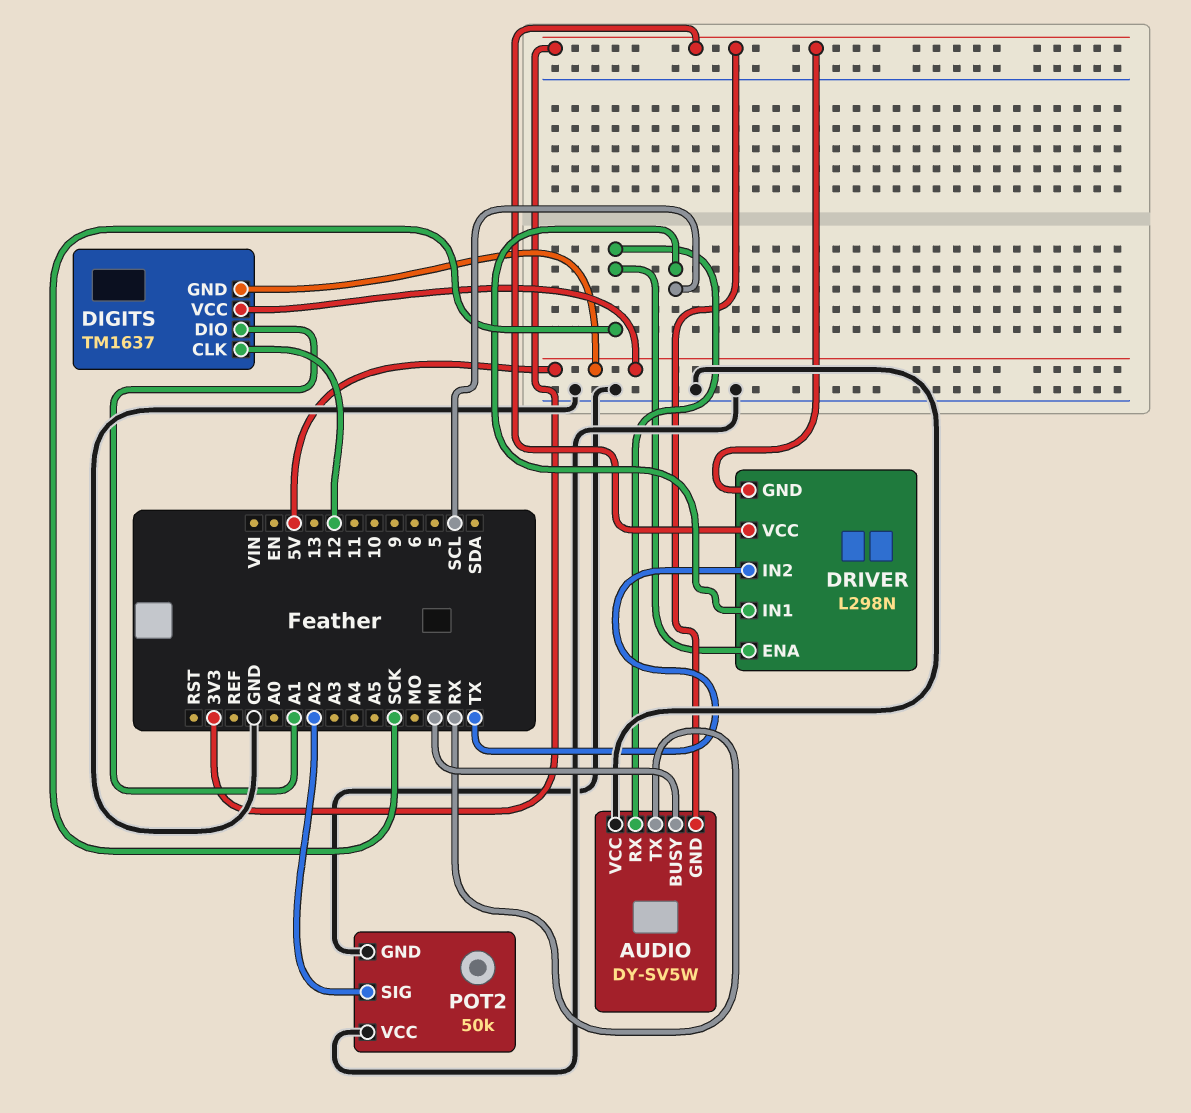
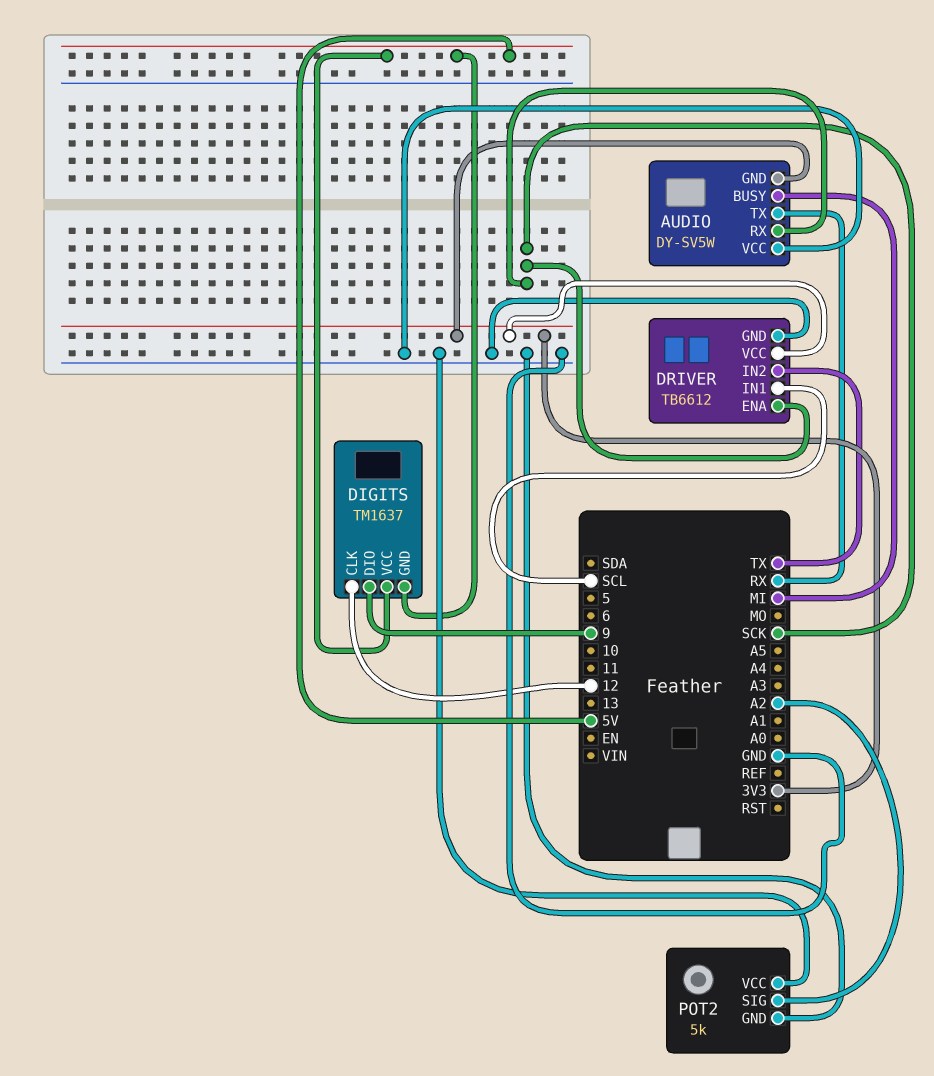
DIGITS pin DIO: A1 -> 9
DRIVER: L298N -> TB6612
DRIVER pin GND: 3V3 -> GND
POT2: 50k -> 5k

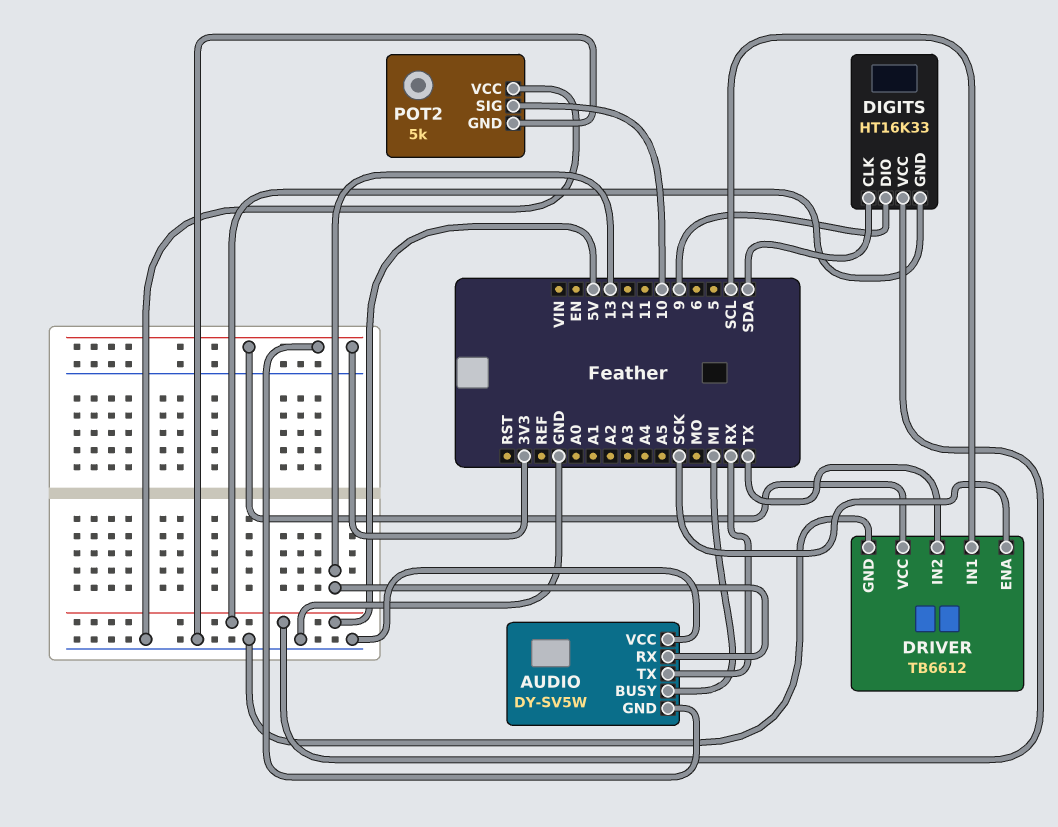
AUDIO pin RX: SCK -> 13
DIGITS: TM1637 -> HT16K33
DIGITS pin CLK: 12 -> SDA
POT2 pin SIG: A2 -> 10

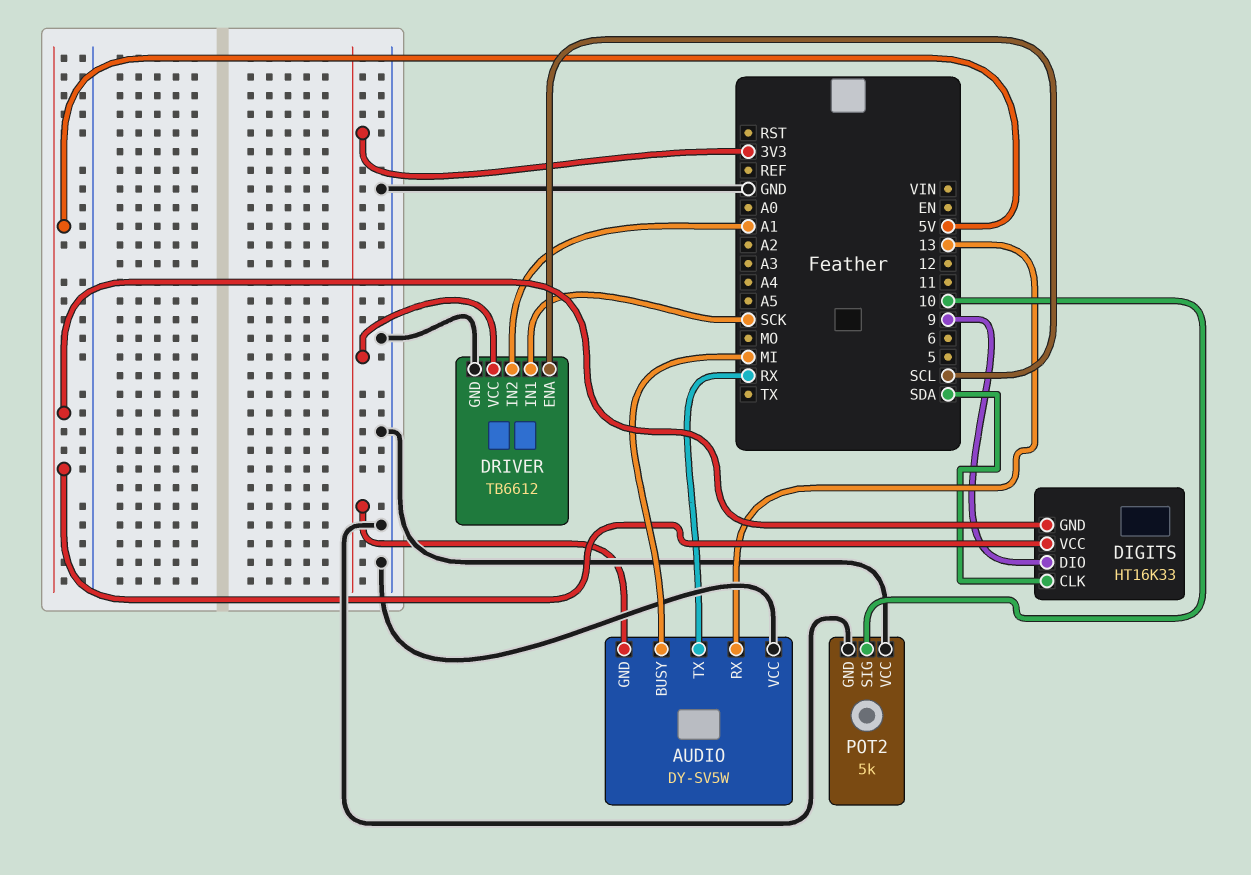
DRIVER pin ENA: SCK -> SCL
DRIVER pin IN1: SCL -> SCK
DRIVER pin IN2: TX -> A1

